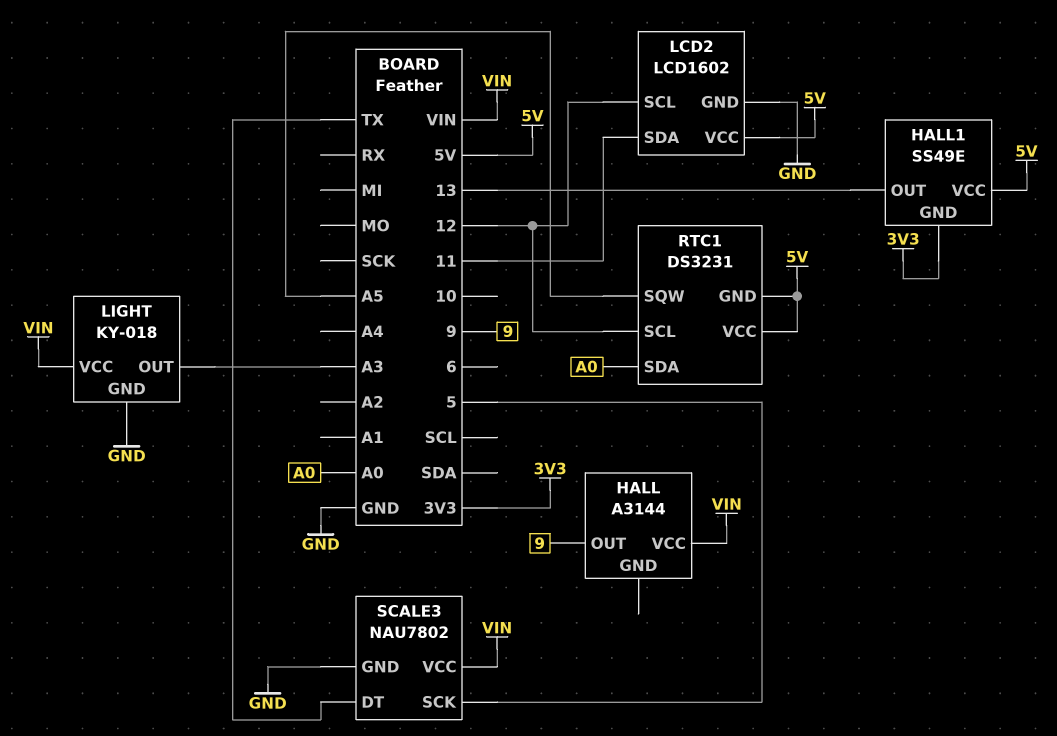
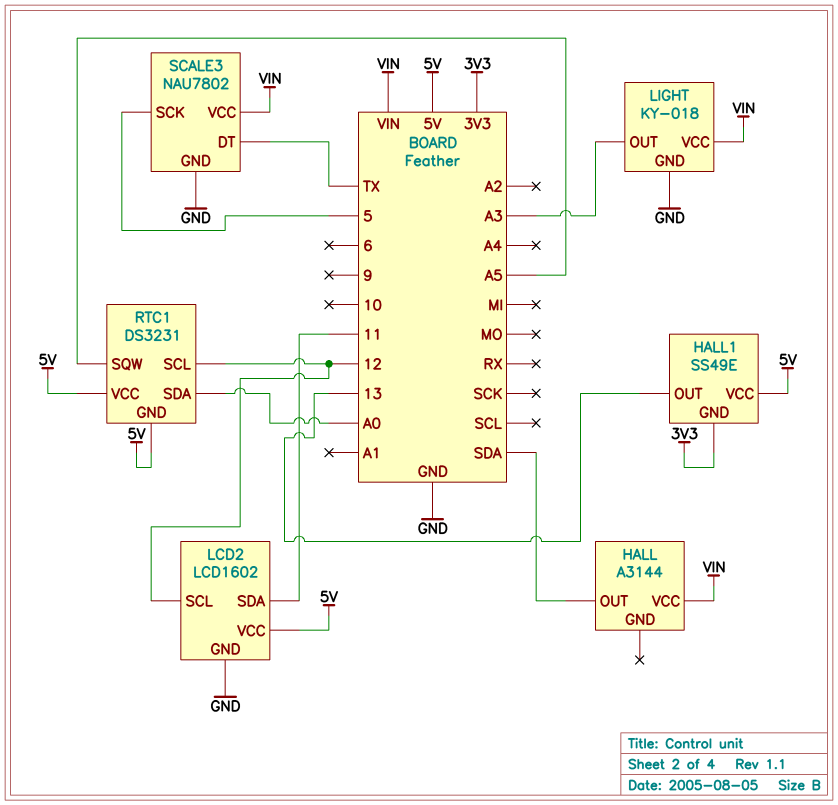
HALL pin OUT: 9 -> SDA

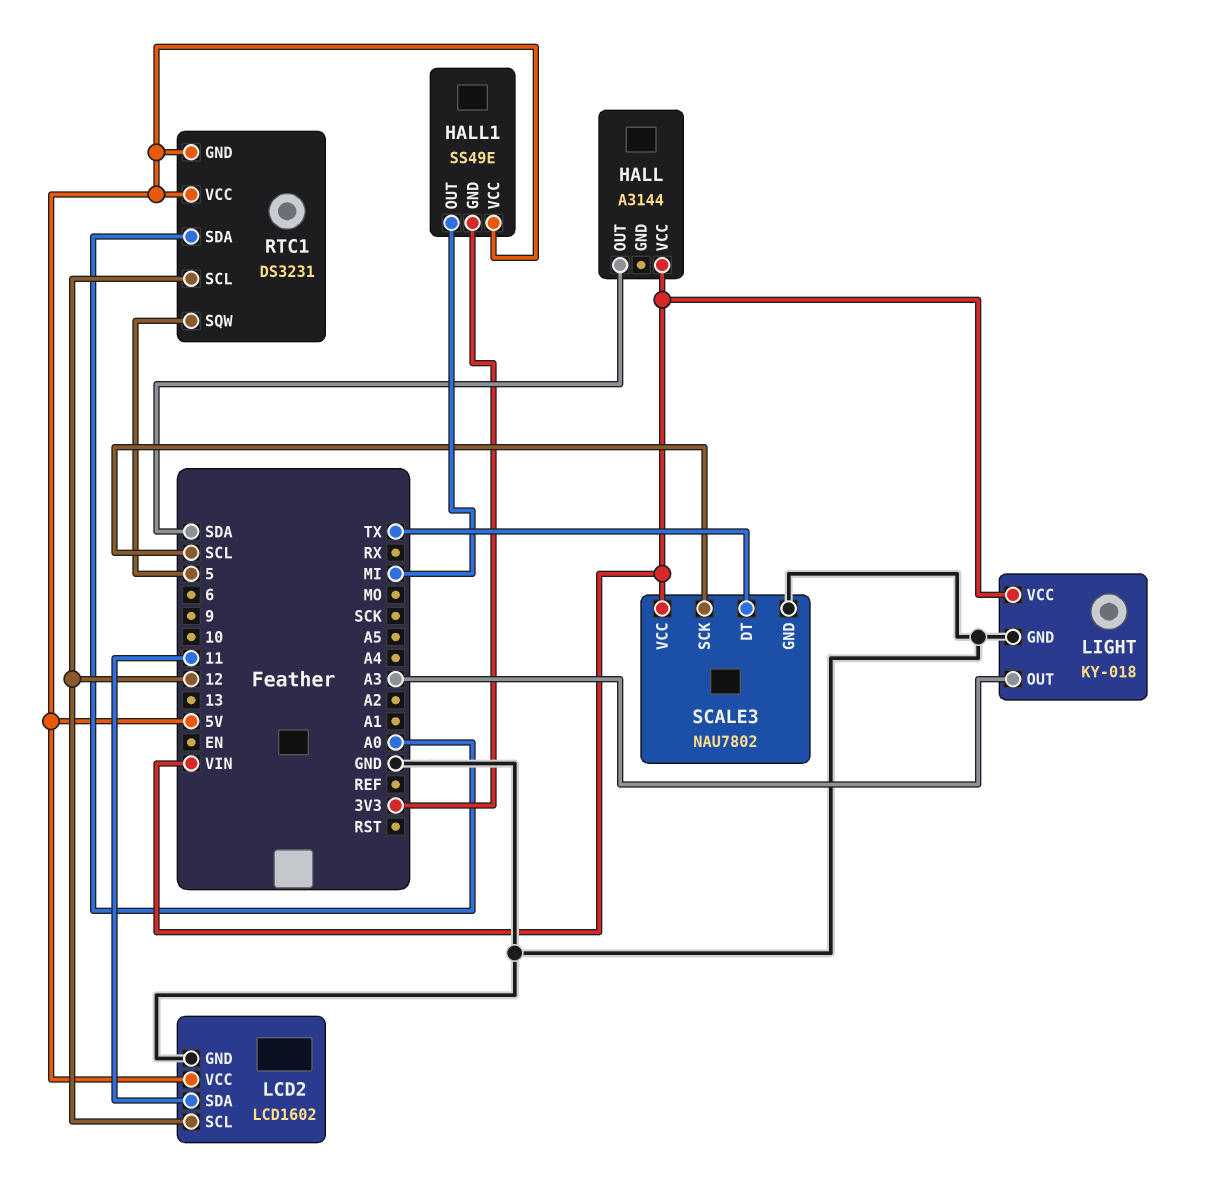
HALL1 pin OUT: 13 -> MI
RTC1 pin SQW: A5 -> 5
SCALE3 pin SCK: 5 -> SCL

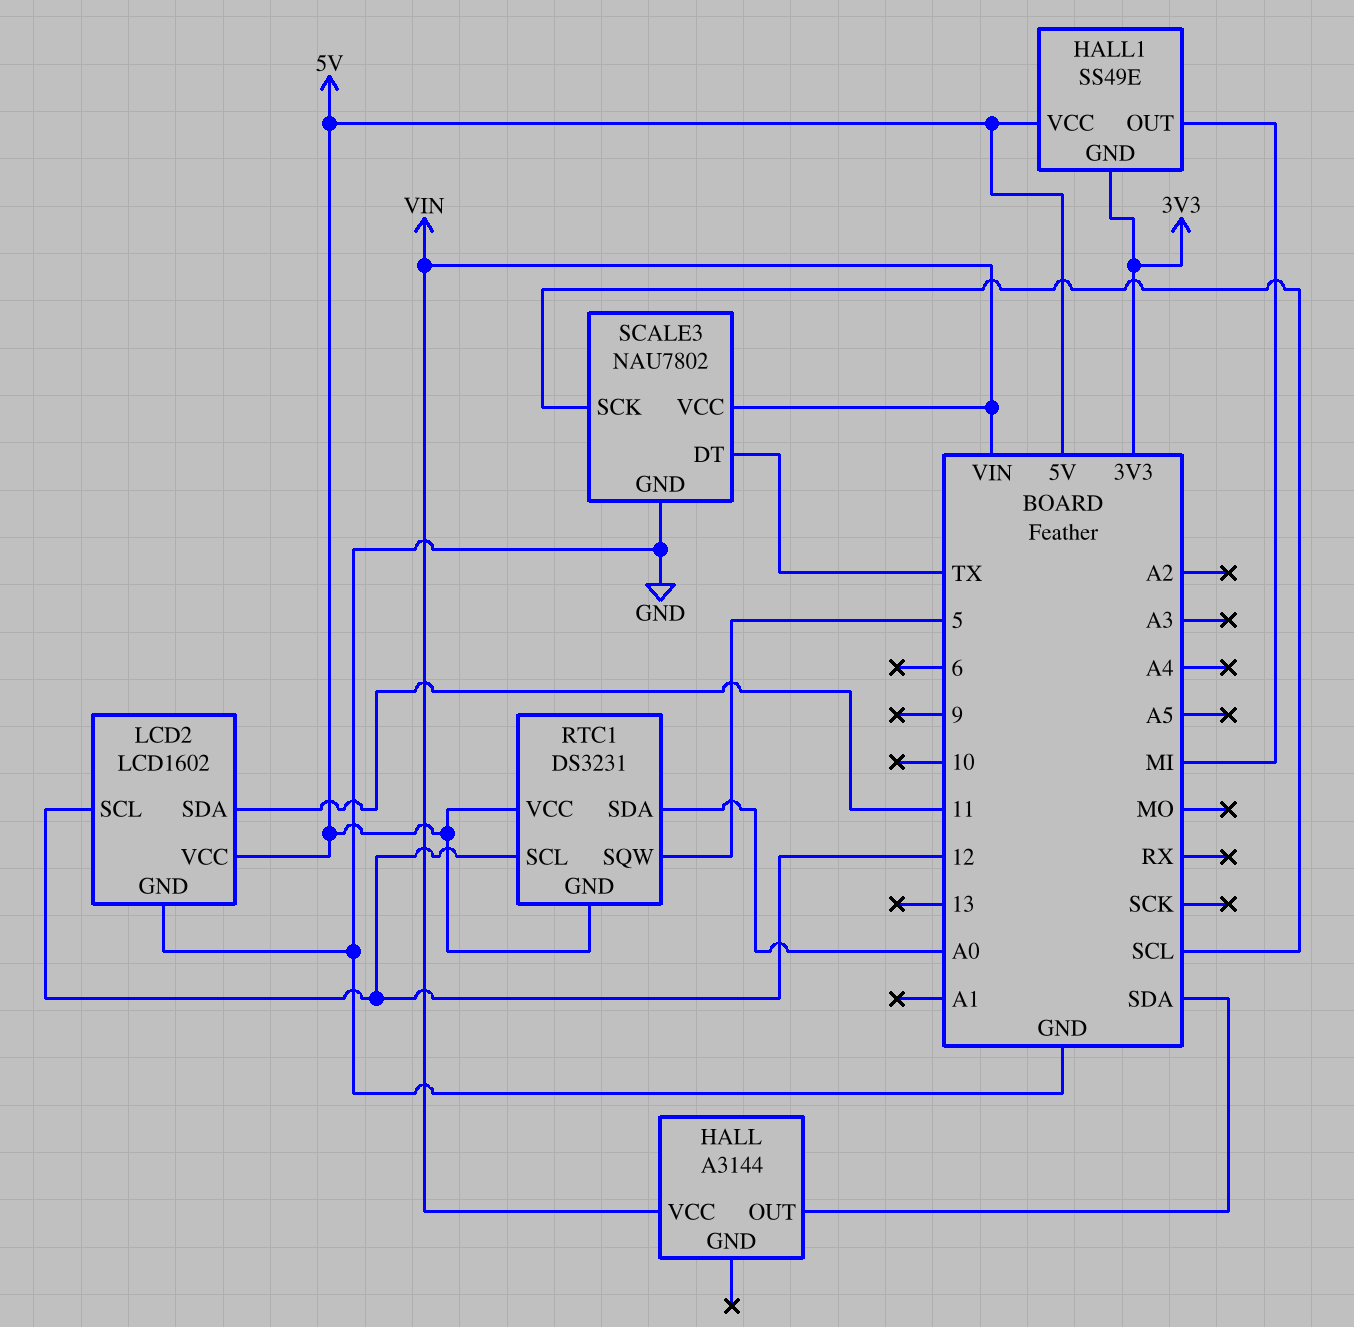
LIGHT: KY-018 -> none
LIGHT pin GND: GND -> none
LIGHT pin OUT: A3 -> none
LIGHT pin VCC: VIN -> none

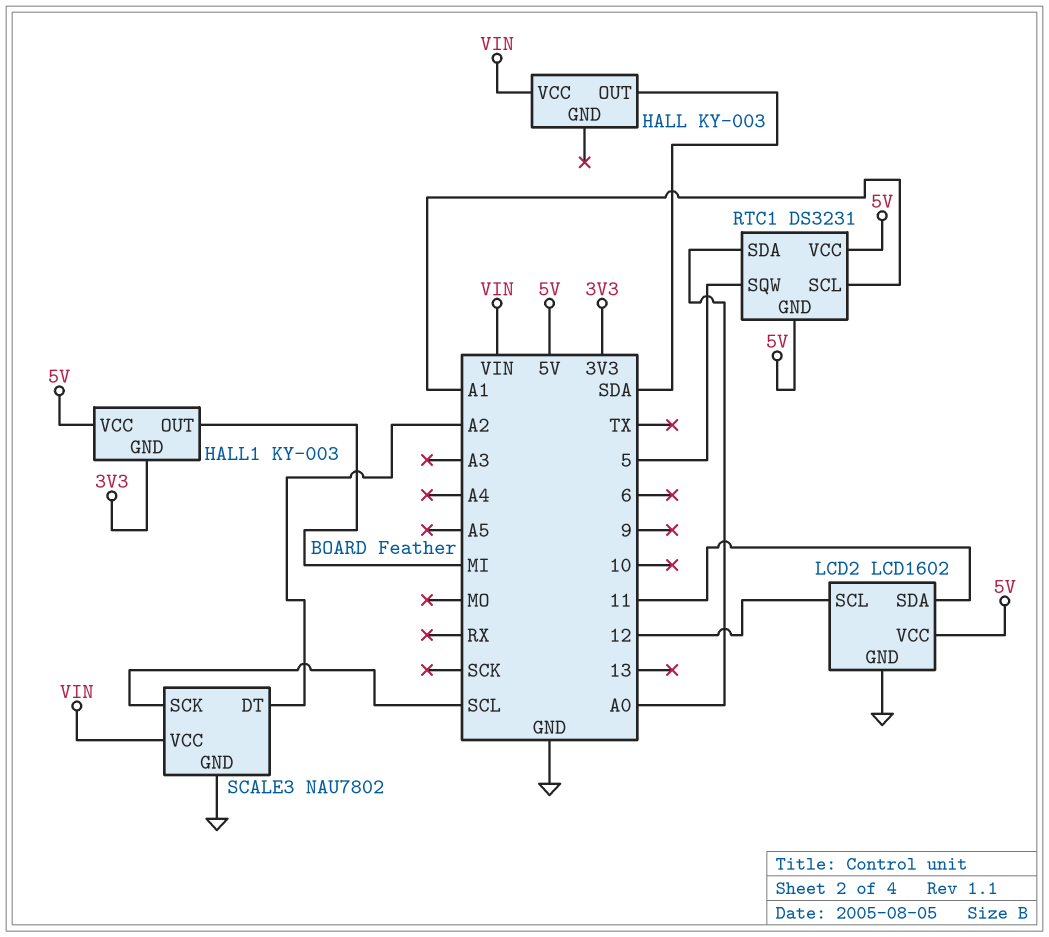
HALL: A3144 -> KY-003
HALL1: SS49E -> KY-003
RTC1 pin SCL: 12 -> A1
SCALE3 pin DT: TX -> A2

